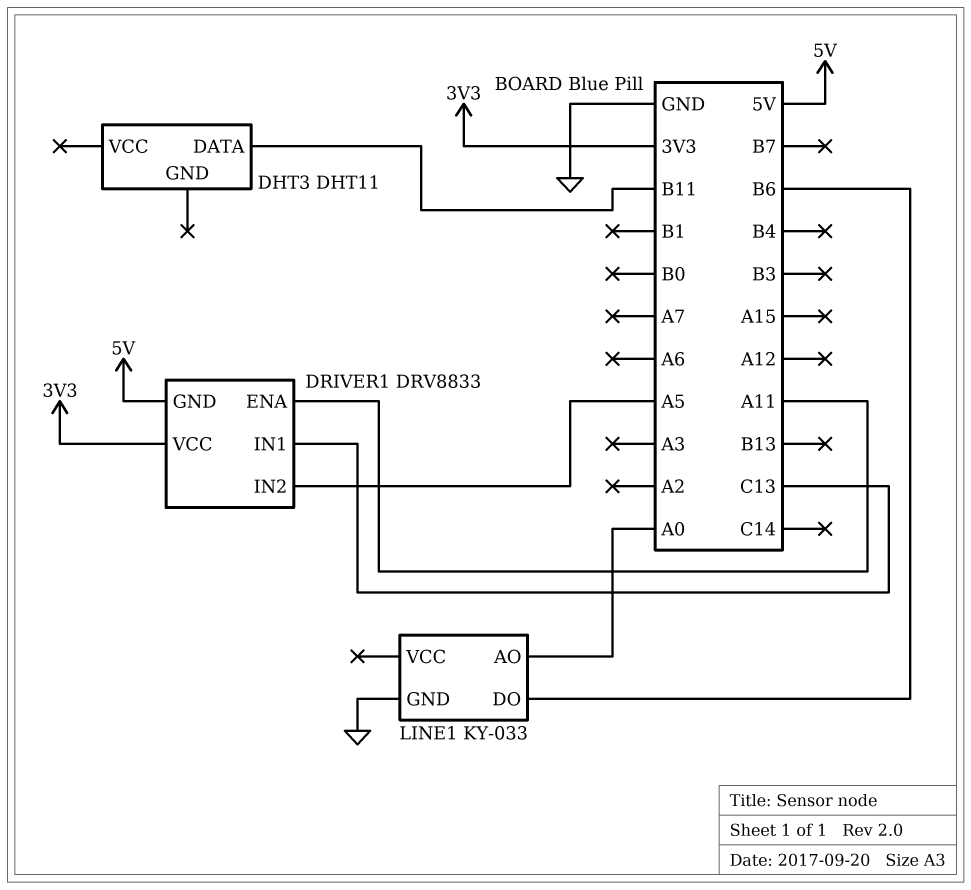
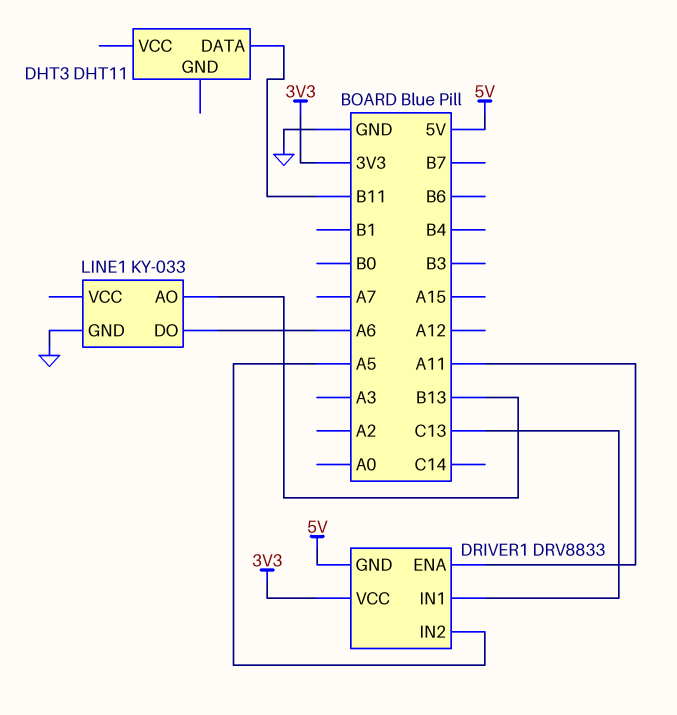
LINE1 pin AO: A0 -> B13
LINE1 pin DO: B6 -> A6

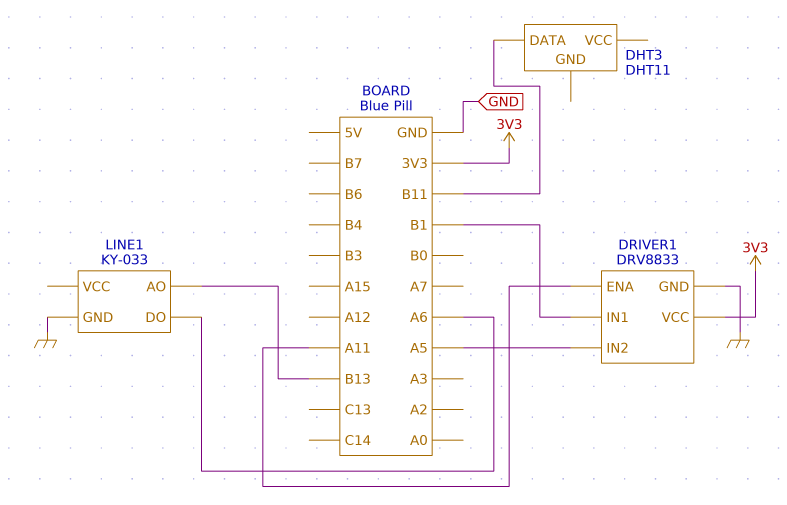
DRIVER1 pin GND: 5V -> GND
DRIVER1 pin IN1: C13 -> B1

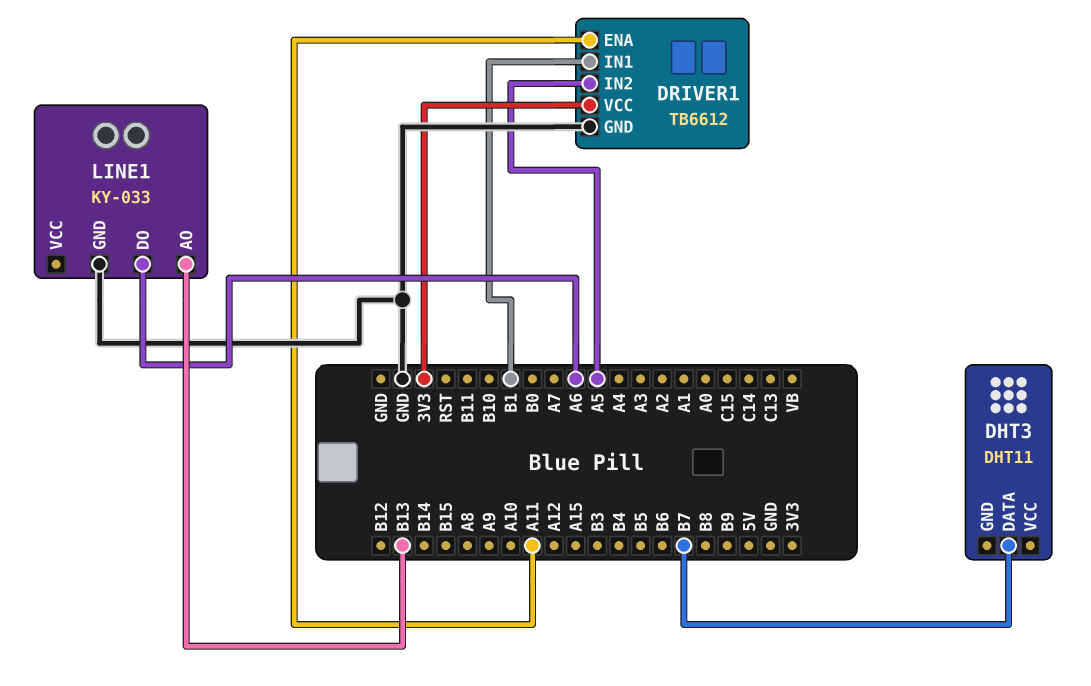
DHT3 pin DATA: B11 -> B7
DRIVER1: DRV8833 -> TB6612

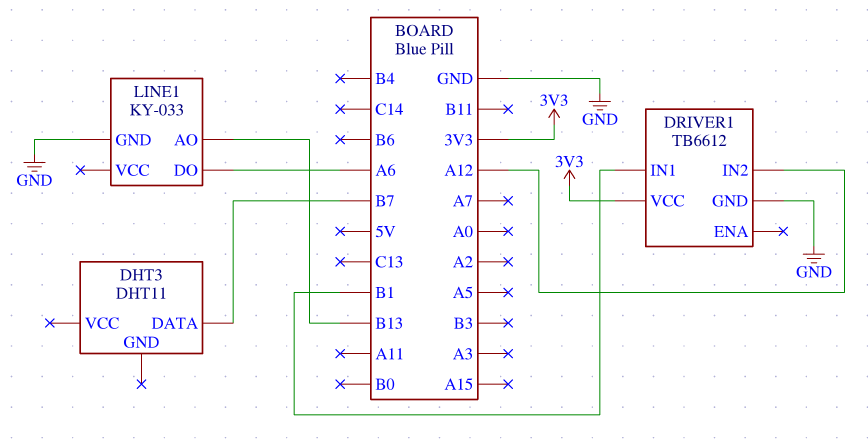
DRIVER1 pin ENA: A11 -> none
DRIVER1 pin IN2: A5 -> A12

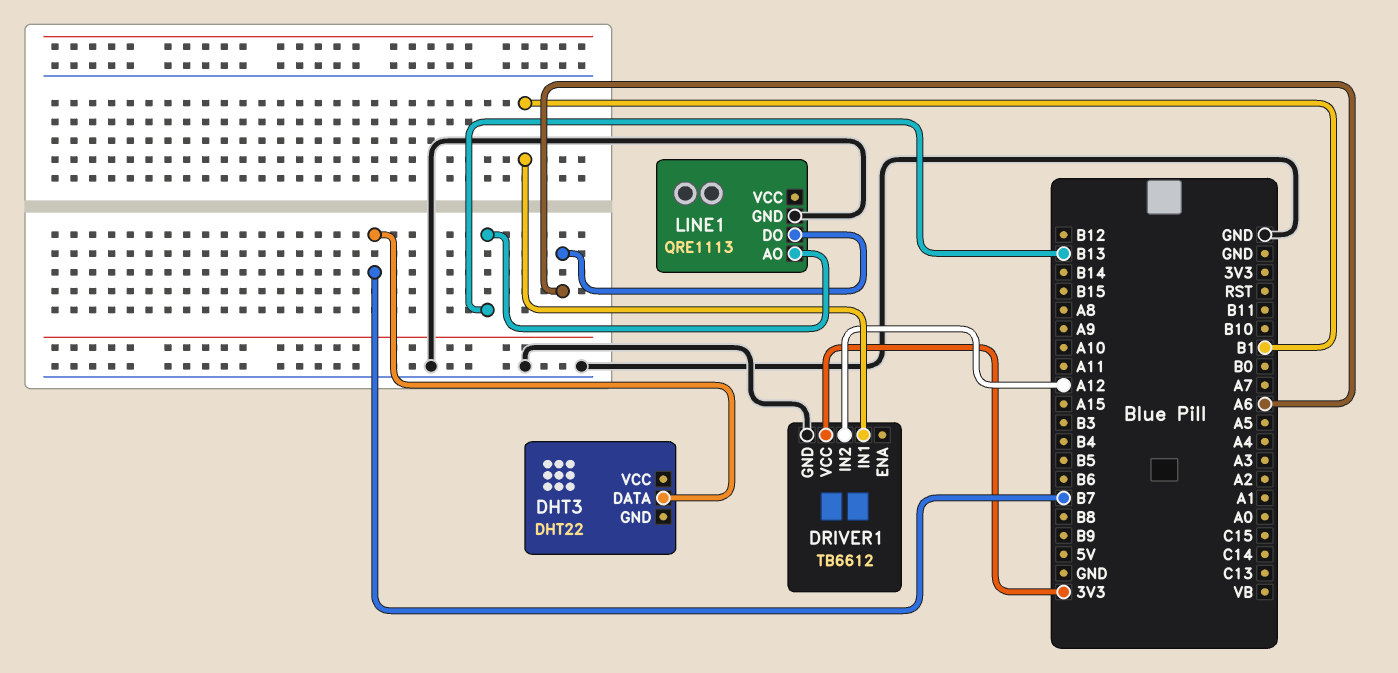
DHT3: DHT11 -> DHT22
LINE1: KY-033 -> QRE1113

